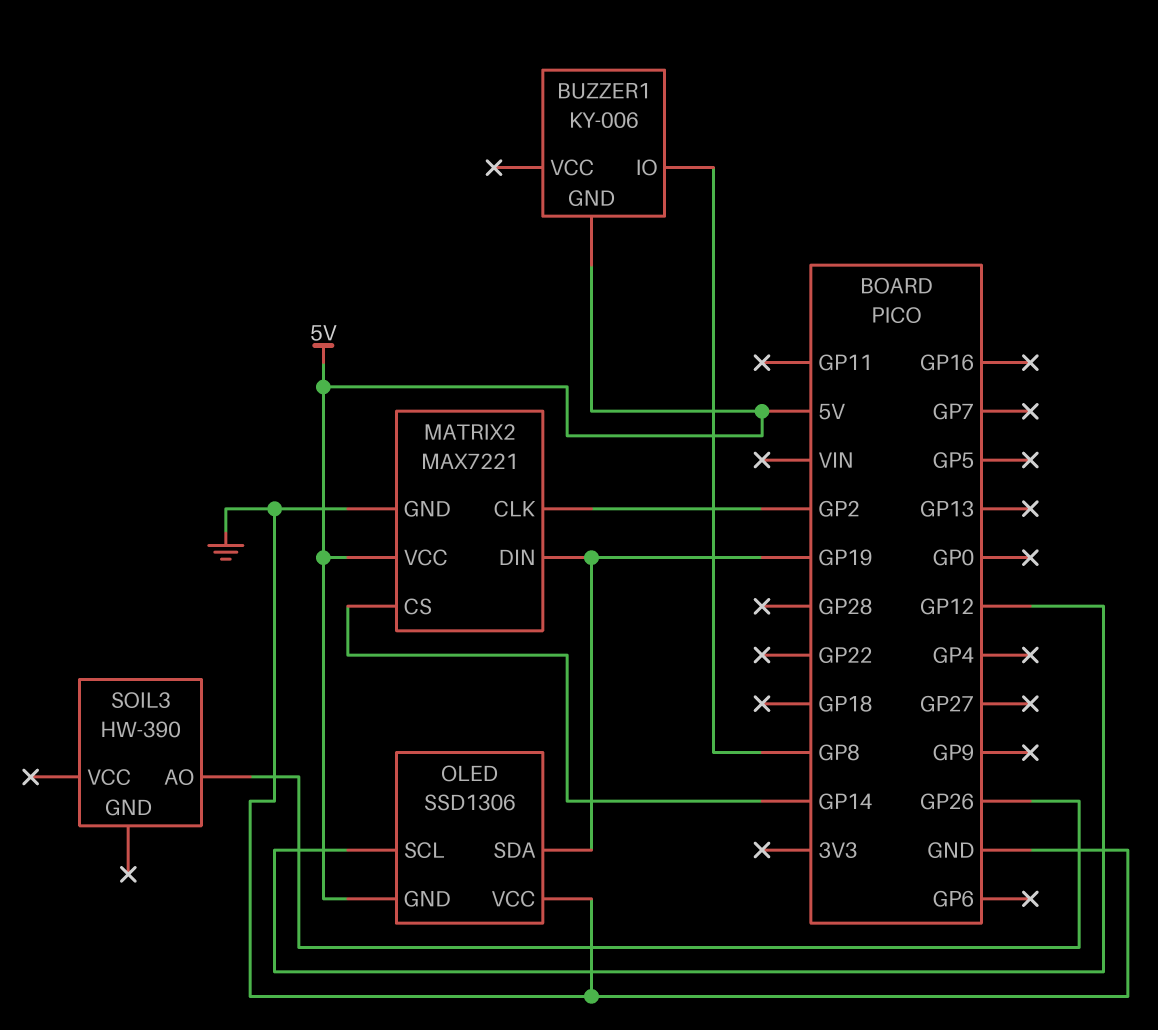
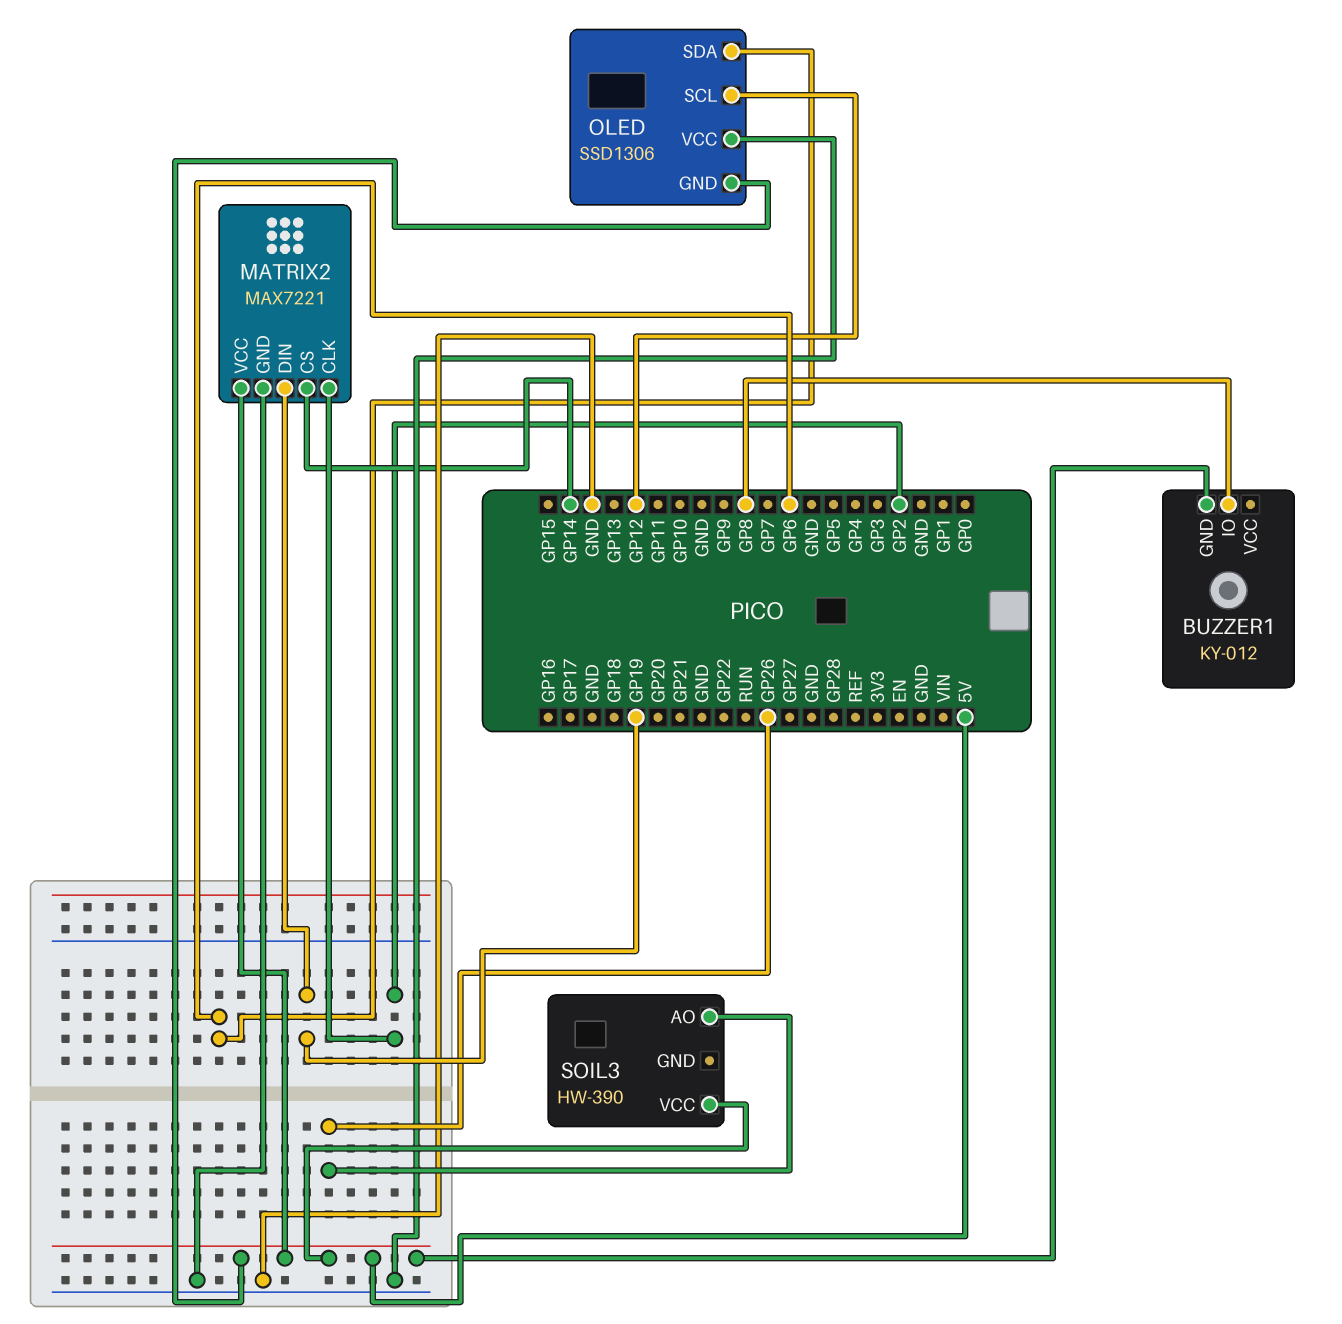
BUZZER1: KY-006 -> KY-012
OLED pin SDA: GP19 -> GP6
SOIL3 pin VCC: none -> 5V

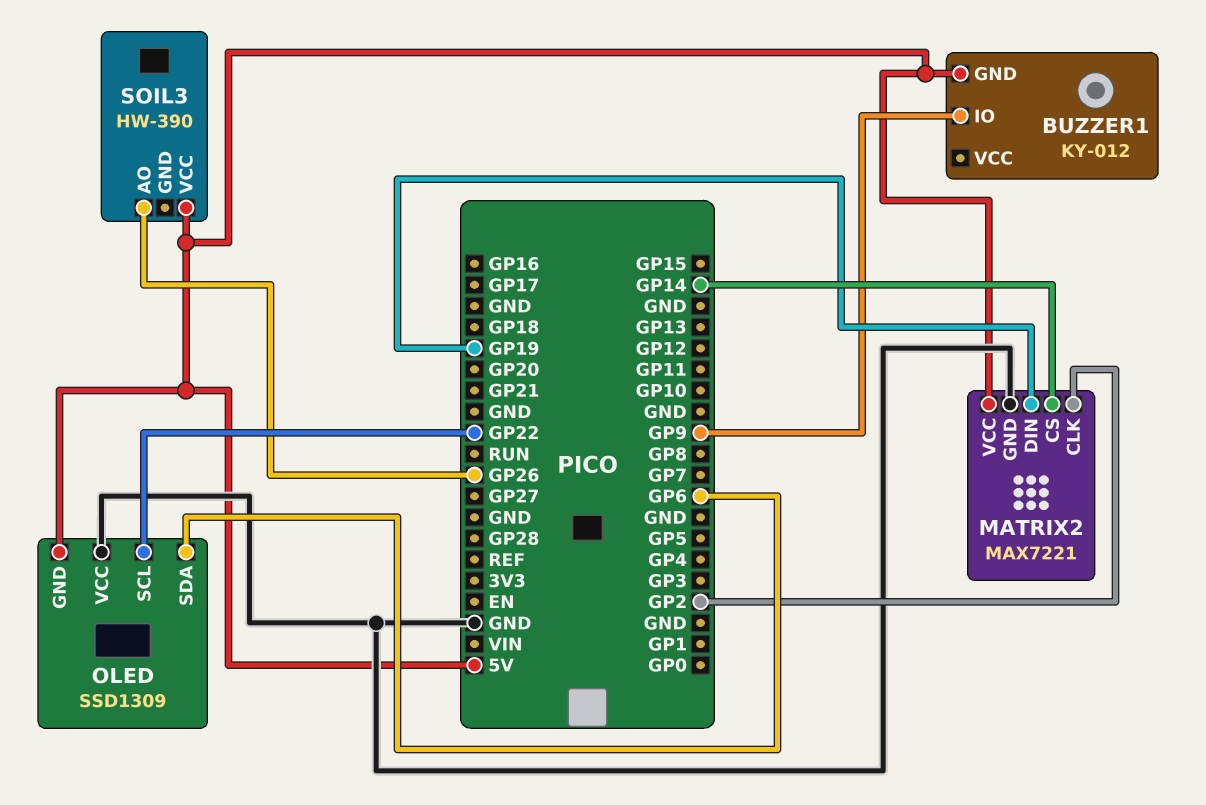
BUZZER1 pin IO: GP8 -> GP9
OLED: SSD1306 -> SSD1309
OLED pin SCL: GP12 -> GP22

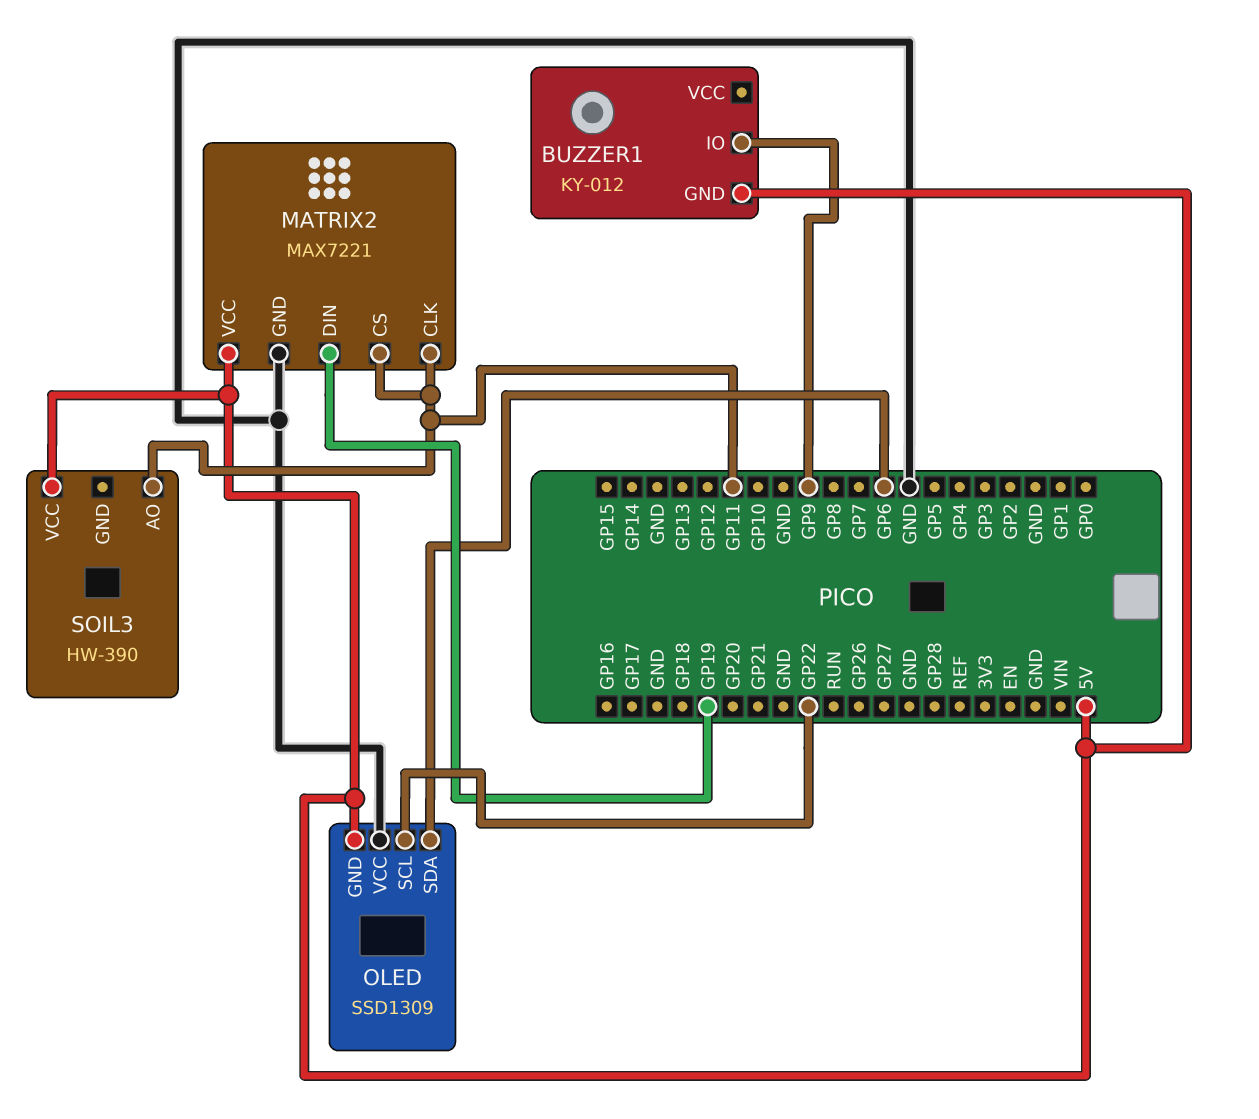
MATRIX2 pin CLK: GP2 -> GP11
MATRIX2 pin CS: GP14 -> GP11
SOIL3 pin AO: GP26 -> GP11

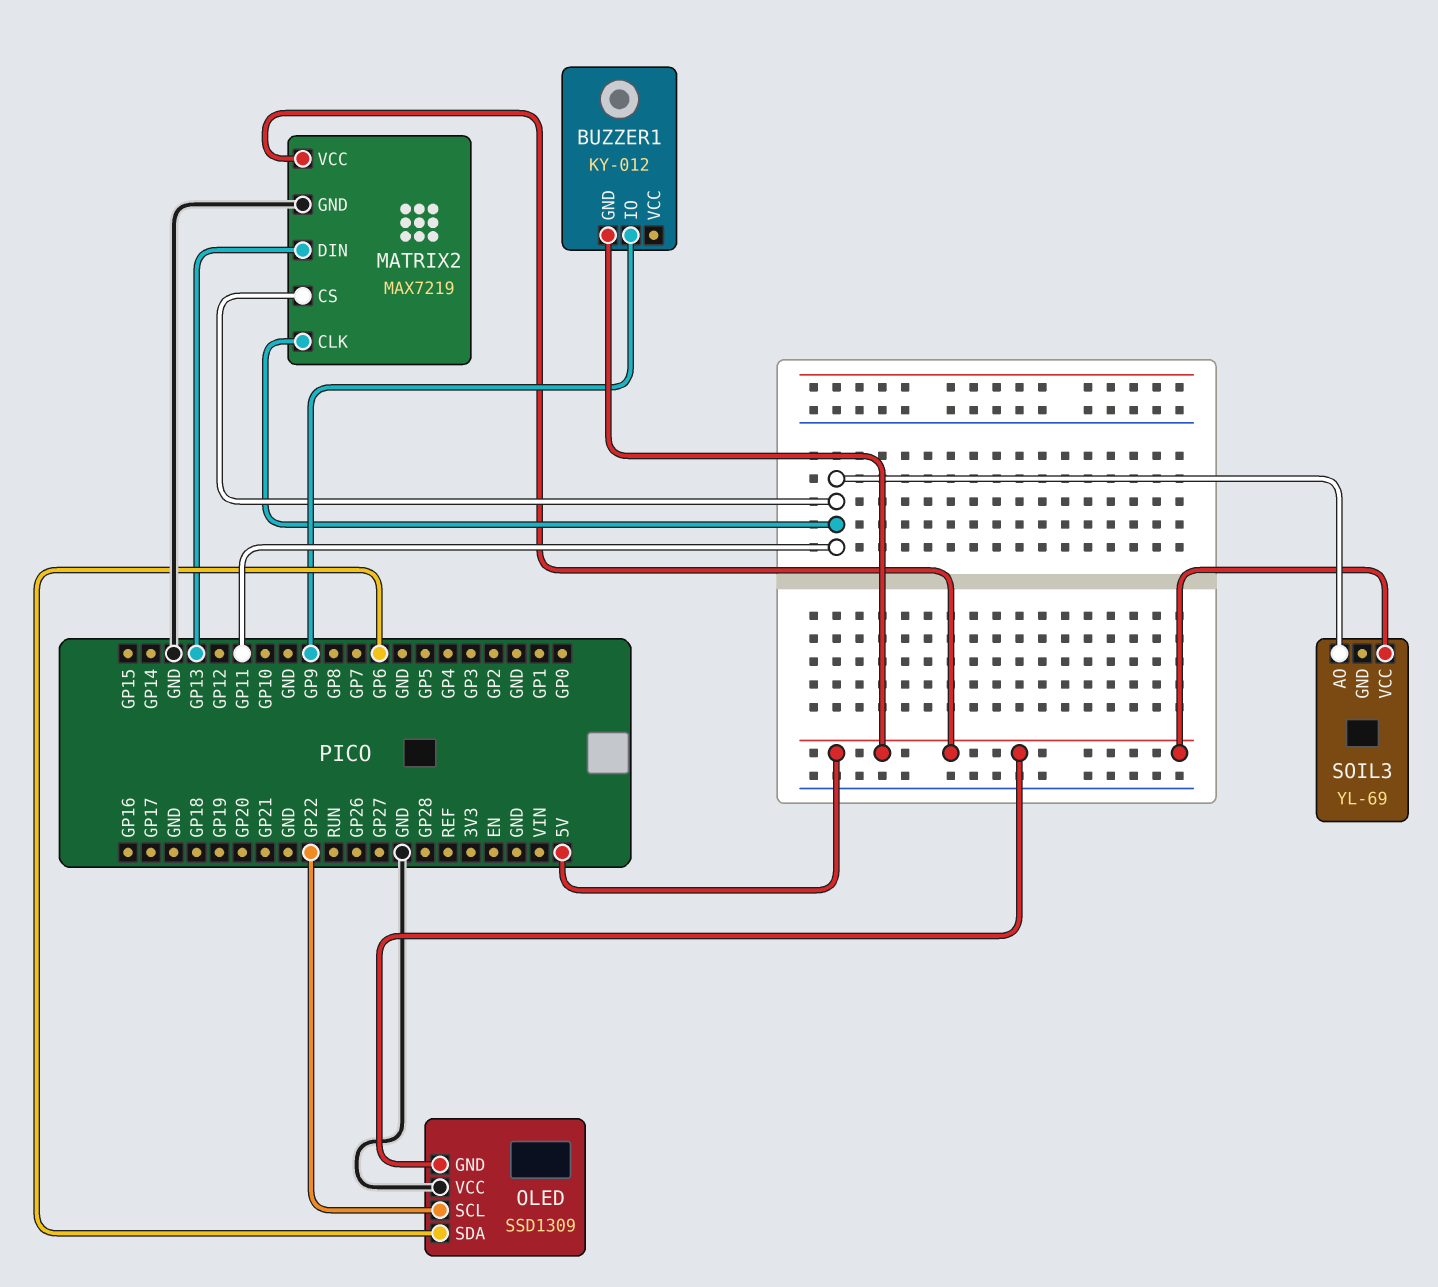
MATRIX2: MAX7221 -> MAX7219
MATRIX2 pin DIN: GP19 -> GP13
SOIL3: HW-390 -> YL-69

